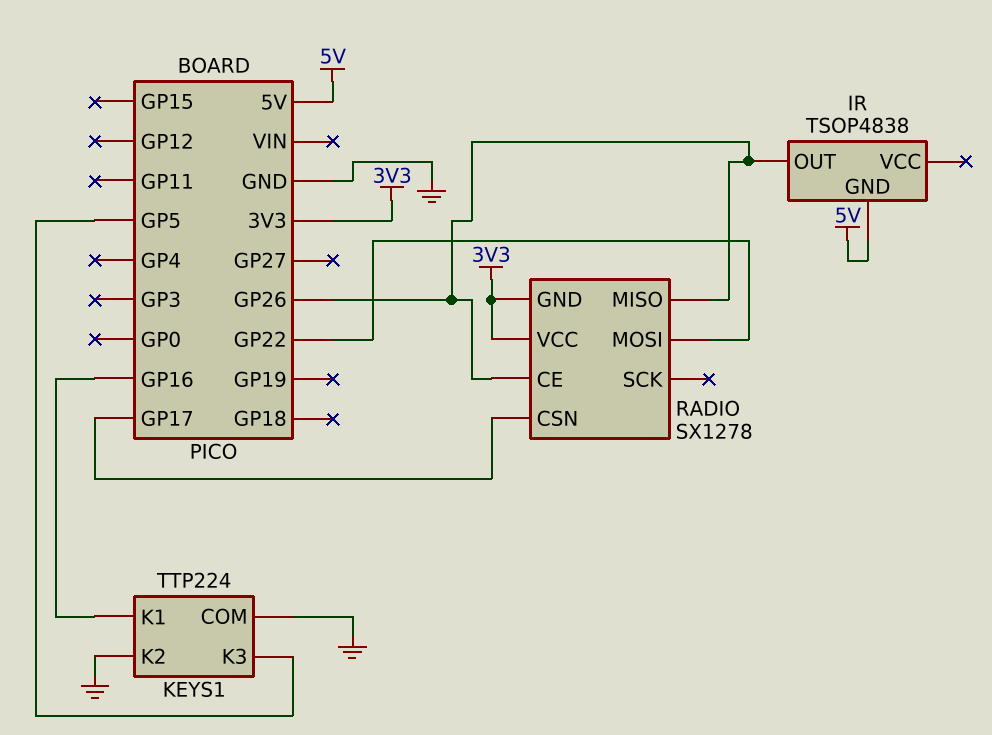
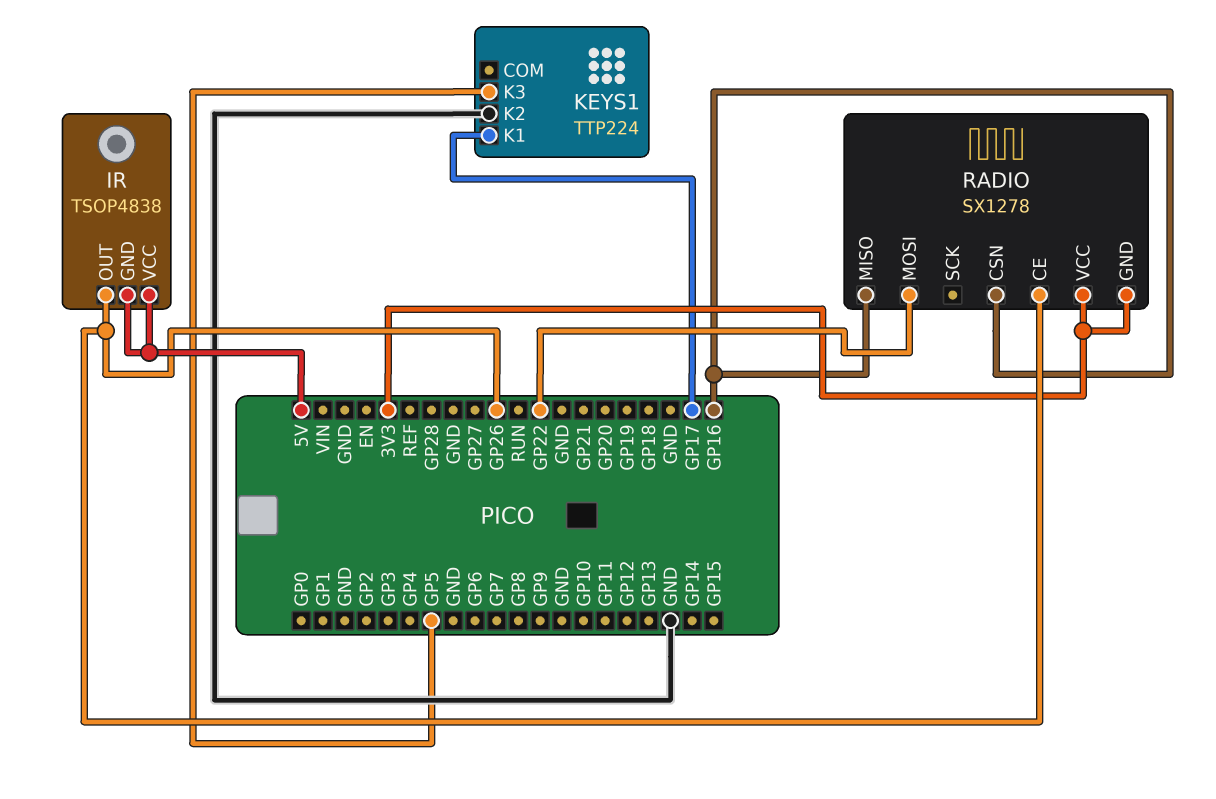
IR pin VCC: none -> 5V
KEYS1 pin COM: GND -> none
KEYS1 pin K1: GP16 -> GP17
RADIO pin CSN: GP17 -> GP16
RADIO pin MISO: GP26 -> GP16

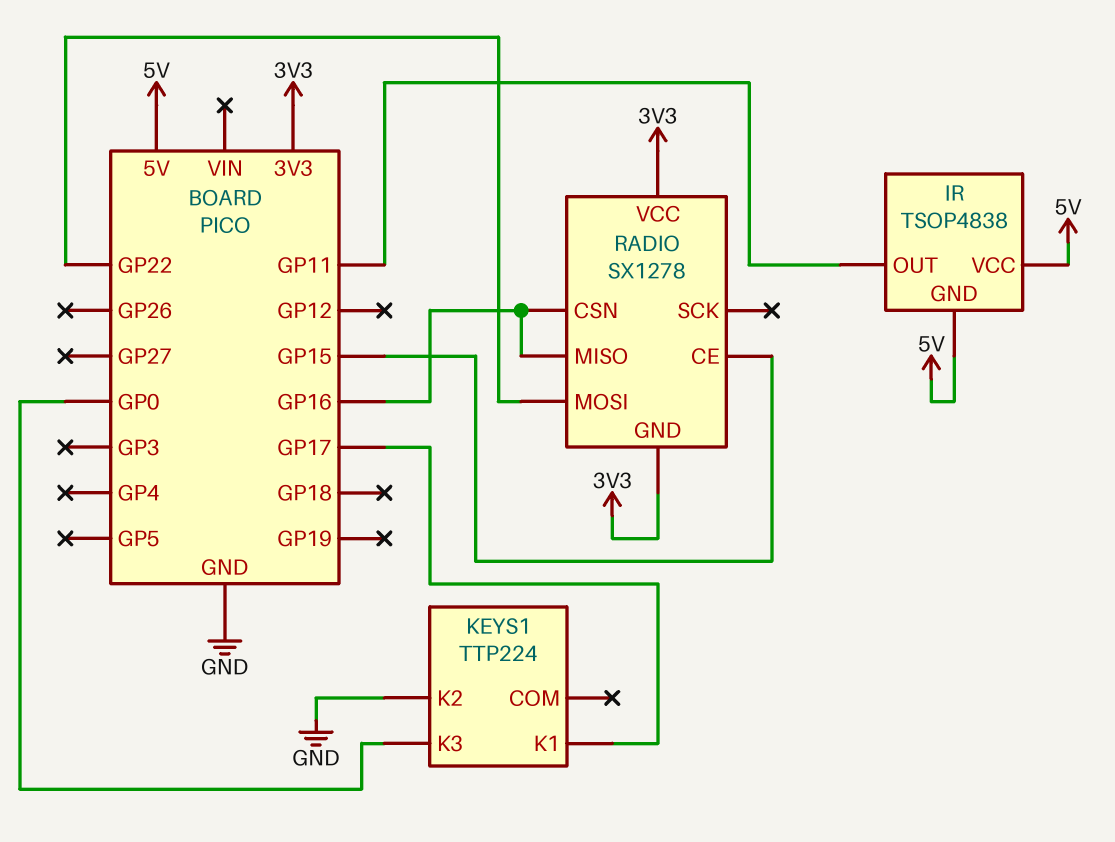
IR pin OUT: GP26 -> GP11
KEYS1 pin K3: GP5 -> GP0
RADIO pin CE: GP26 -> GP15

